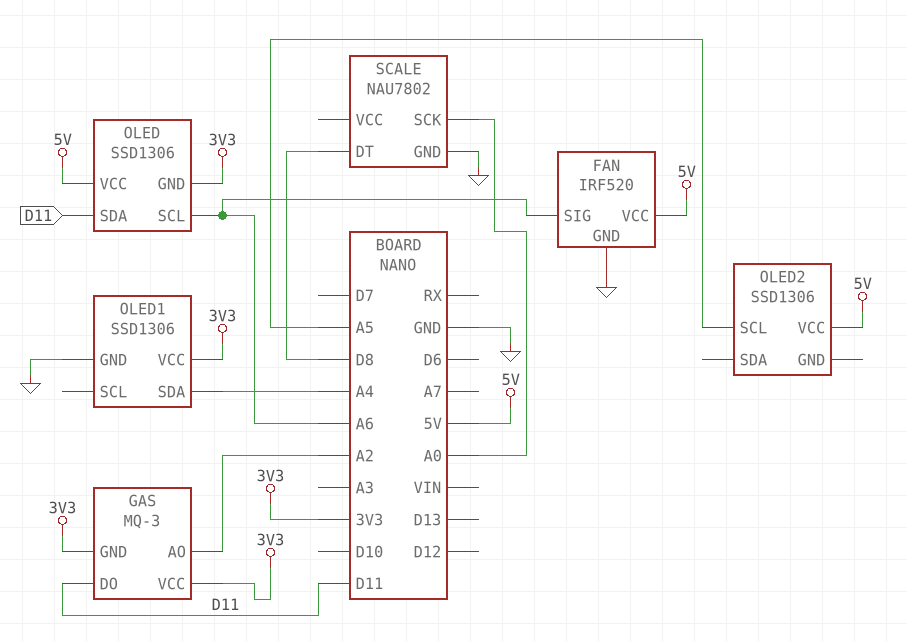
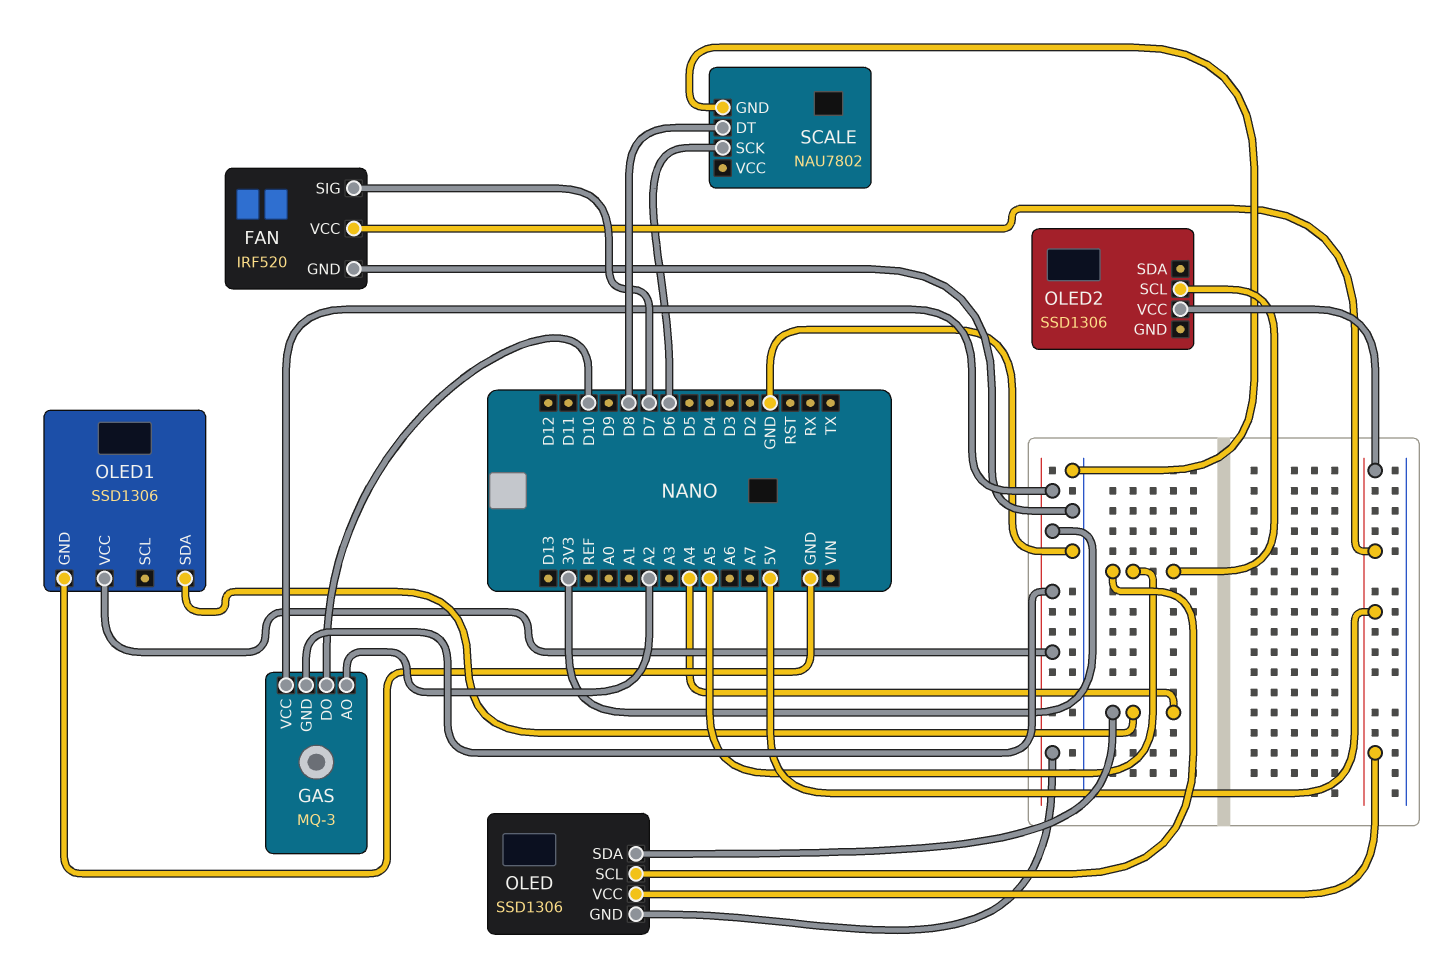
FAN pin SIG: A6 -> D7
GAS pin DO: D11 -> D10
OLED pin SCL: A6 -> A5
OLED pin SDA: D11 -> A4
SCALE pin SCK: A0 -> D6

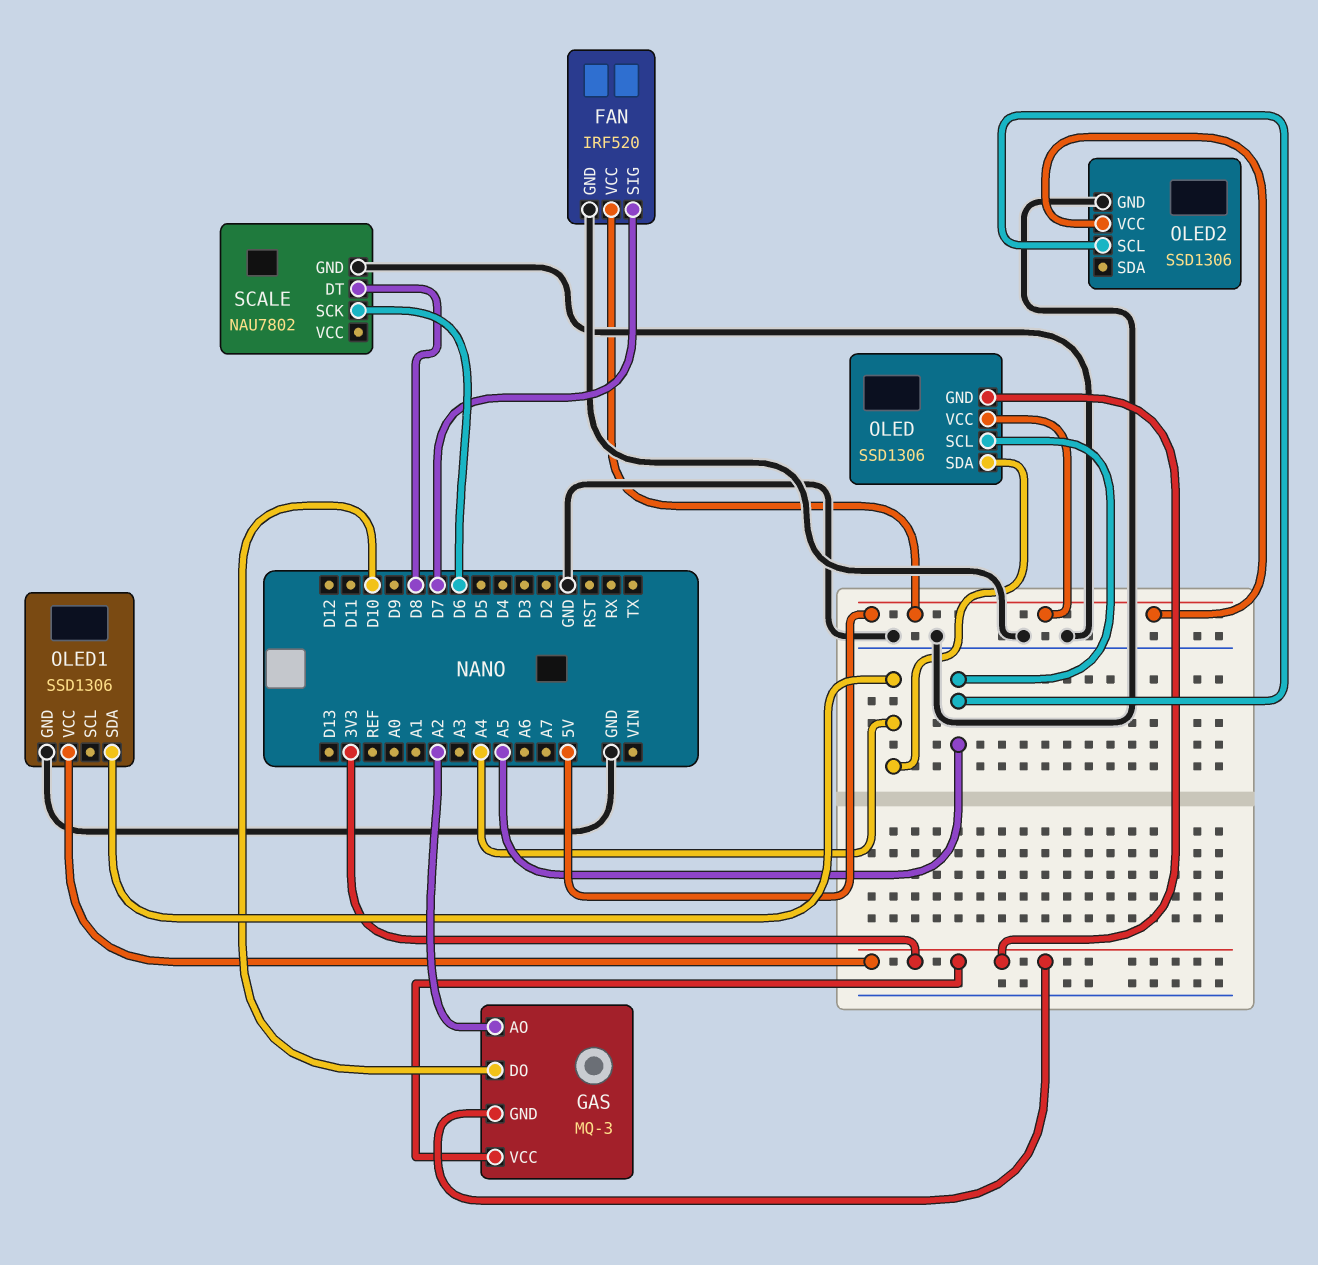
OLED2 pin GND: none -> GND

